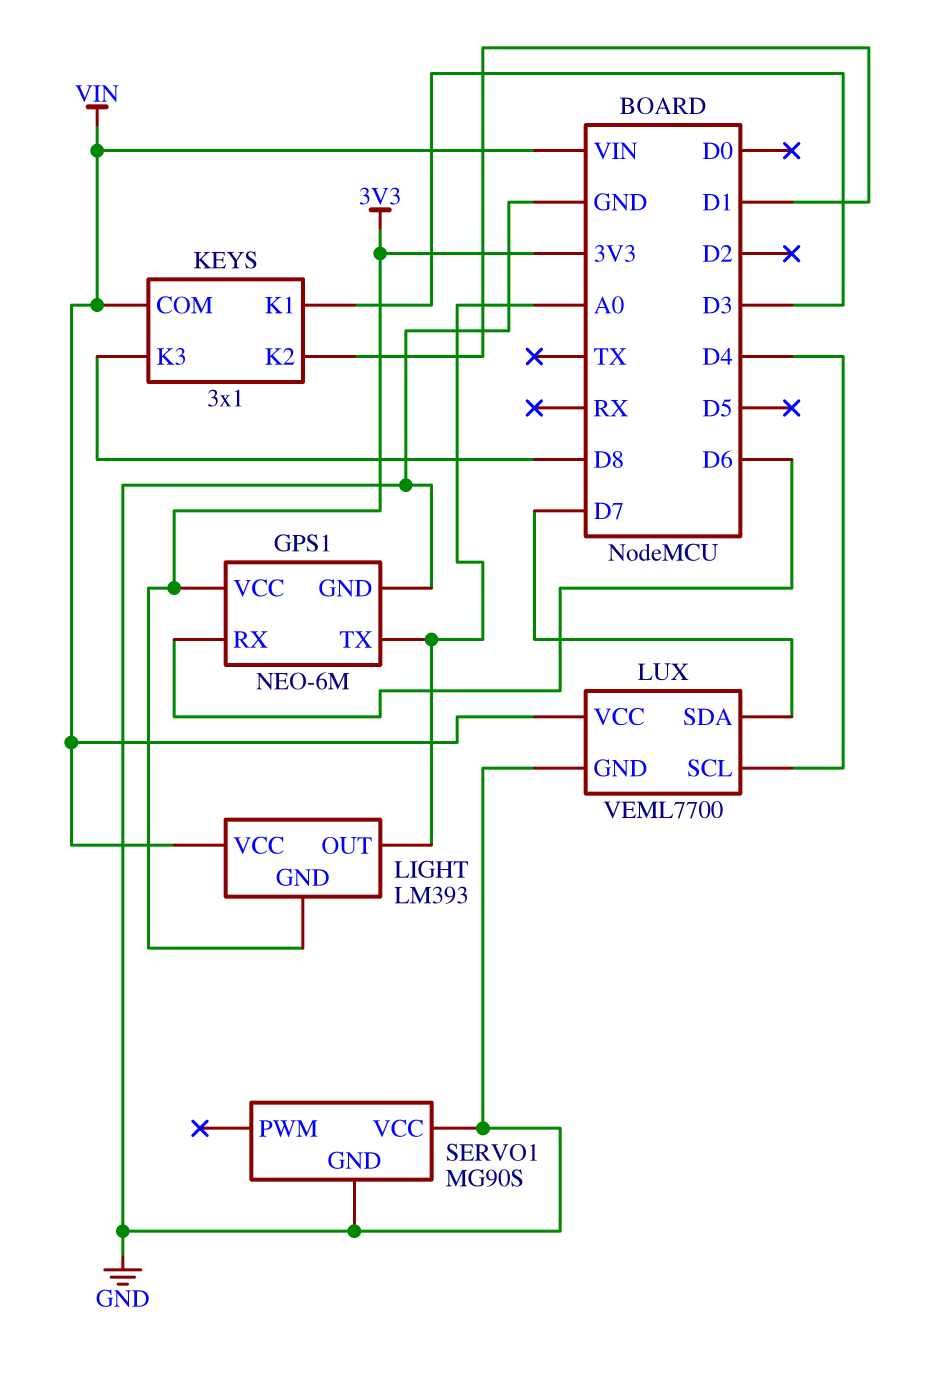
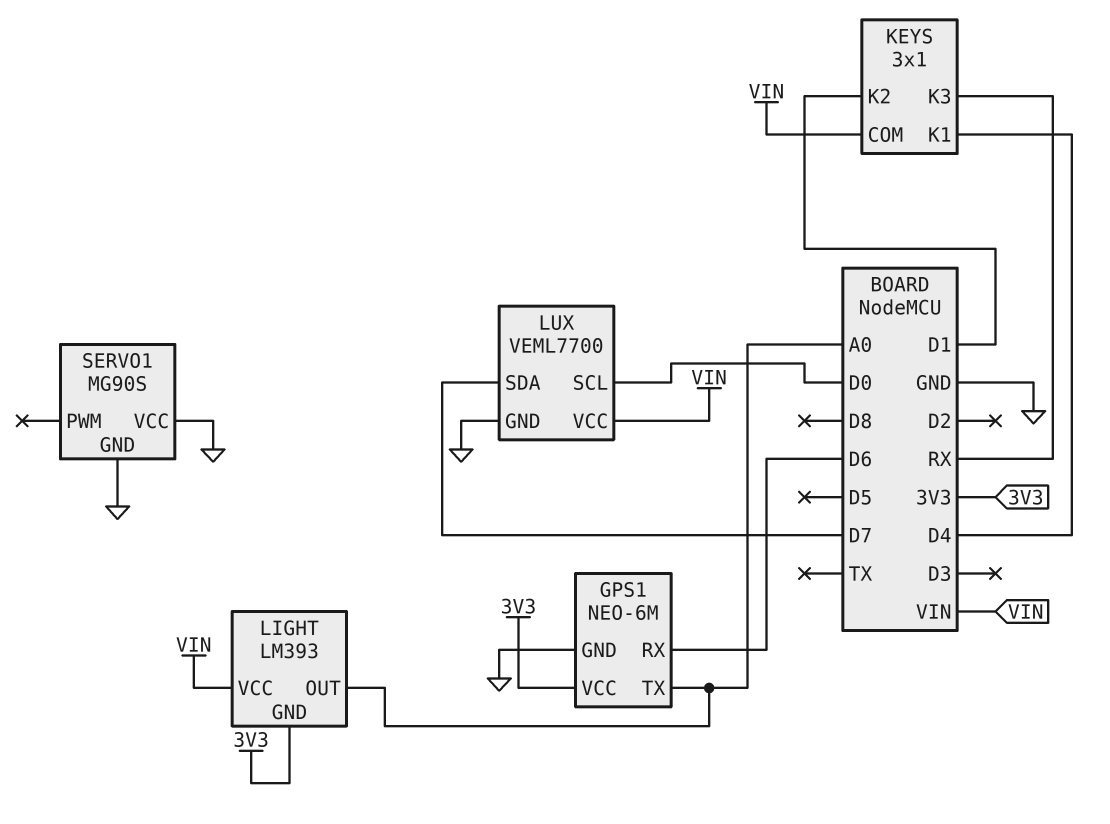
KEYS pin K1: D3 -> D4
KEYS pin K3: D8 -> RX
LUX pin SCL: D4 -> D0

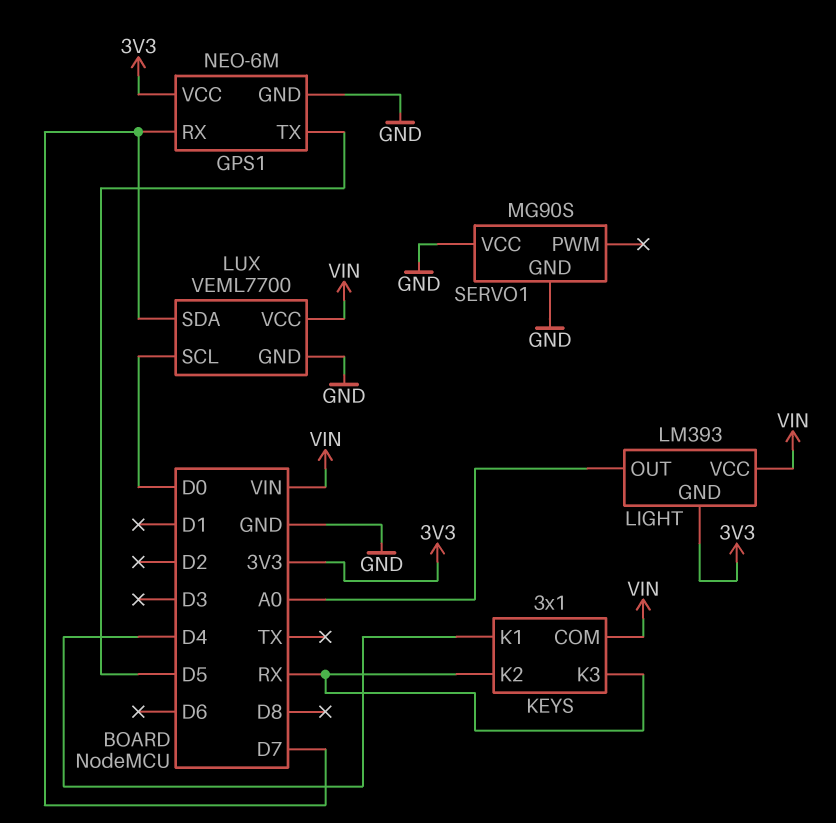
GPS1 pin RX: D6 -> D7
GPS1 pin TX: A0 -> D5
KEYS pin K2: D1 -> RX

